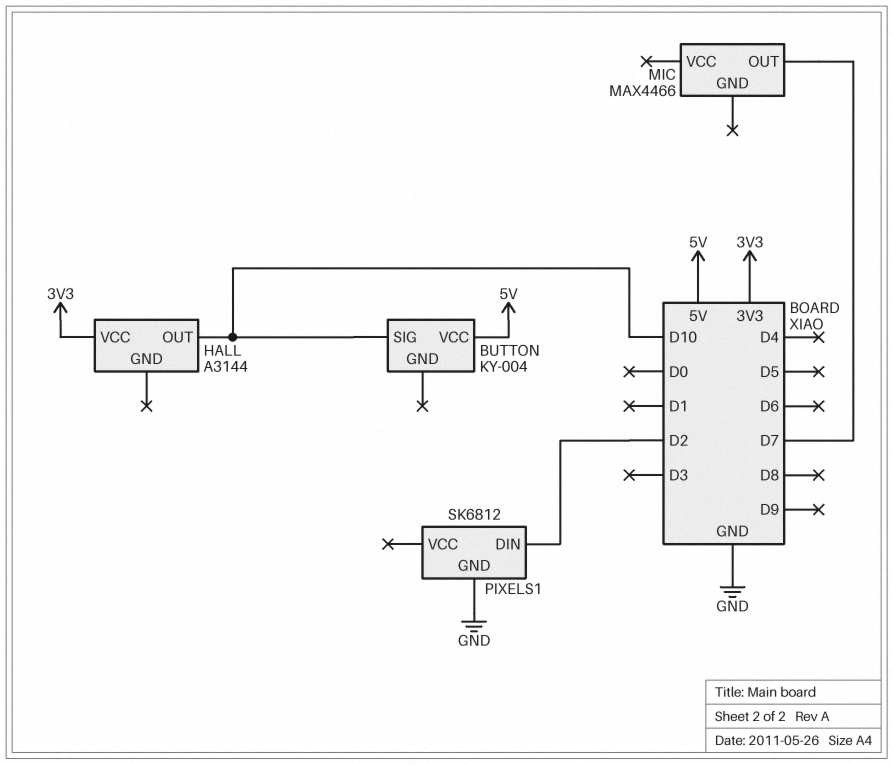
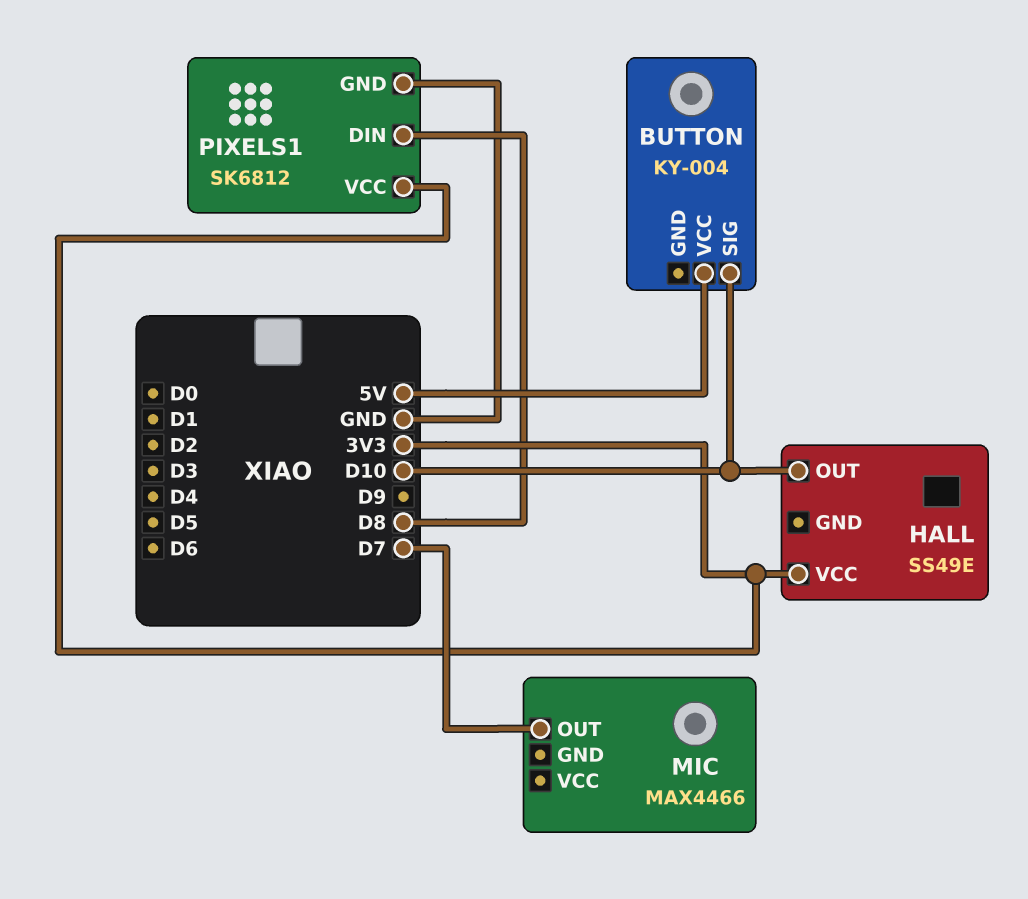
HALL: A3144 -> SS49E
PIXELS1 pin DIN: D2 -> D8
PIXELS1 pin VCC: none -> 3V3

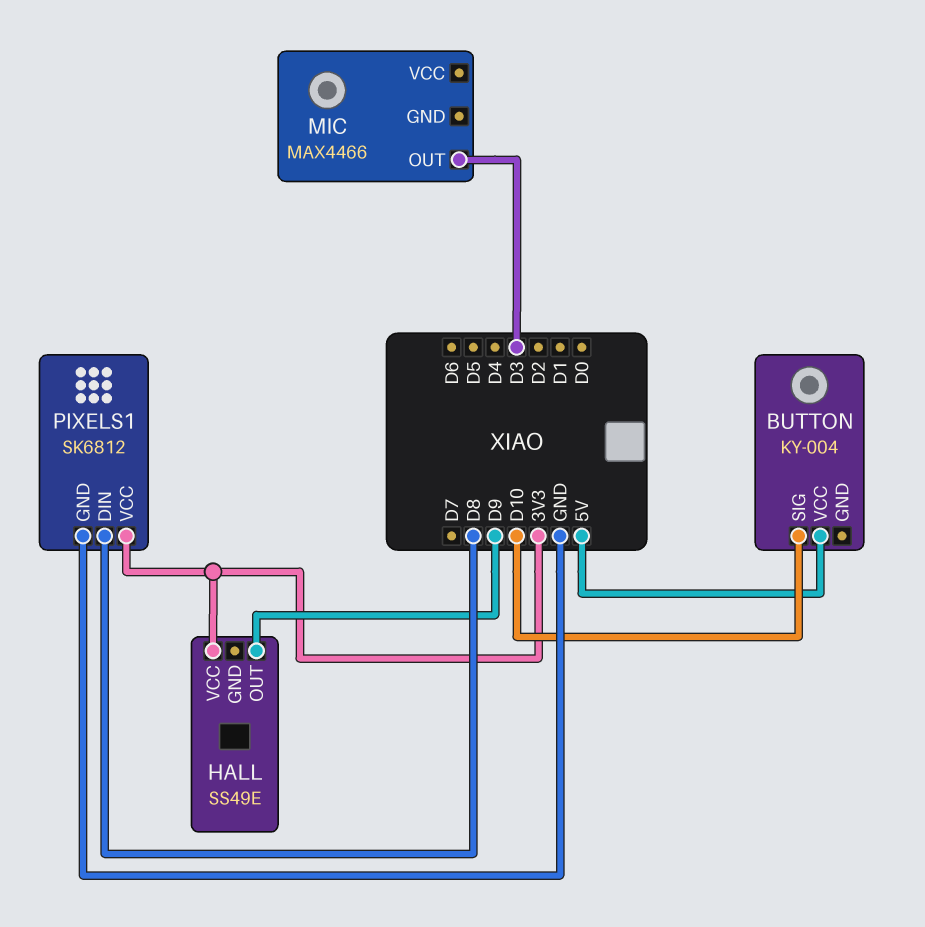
HALL pin OUT: D10 -> D9
MIC pin OUT: D7 -> D3

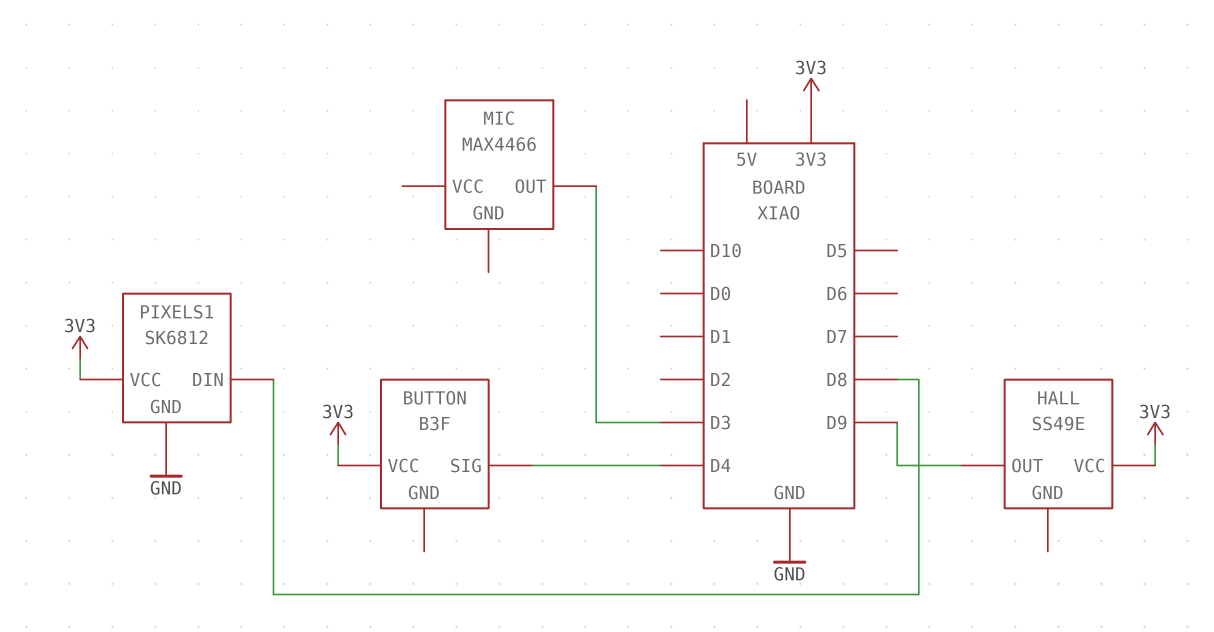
BUTTON: KY-004 -> B3F
BUTTON pin SIG: D10 -> D4
BUTTON pin VCC: 5V -> 3V3

